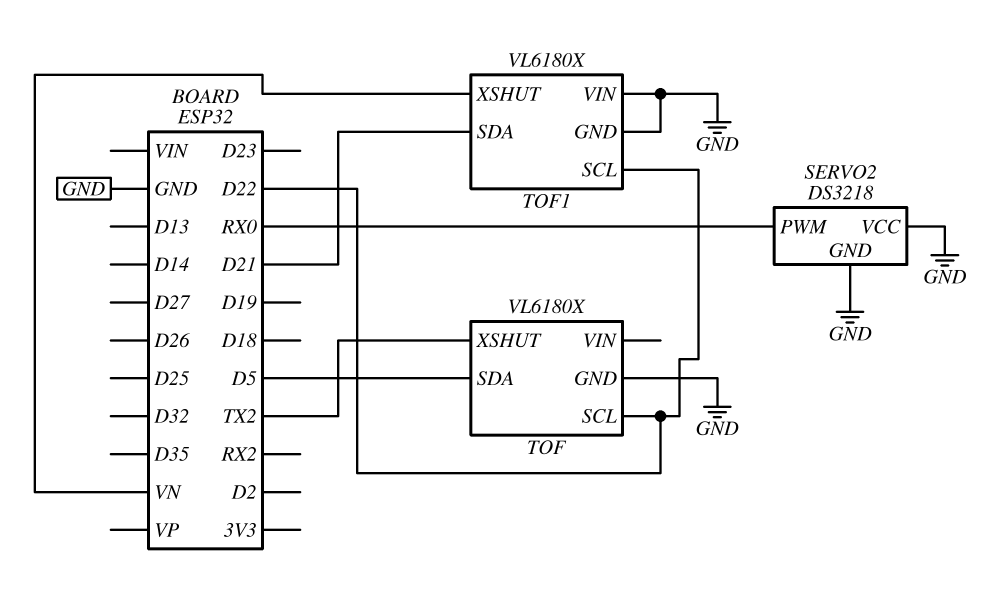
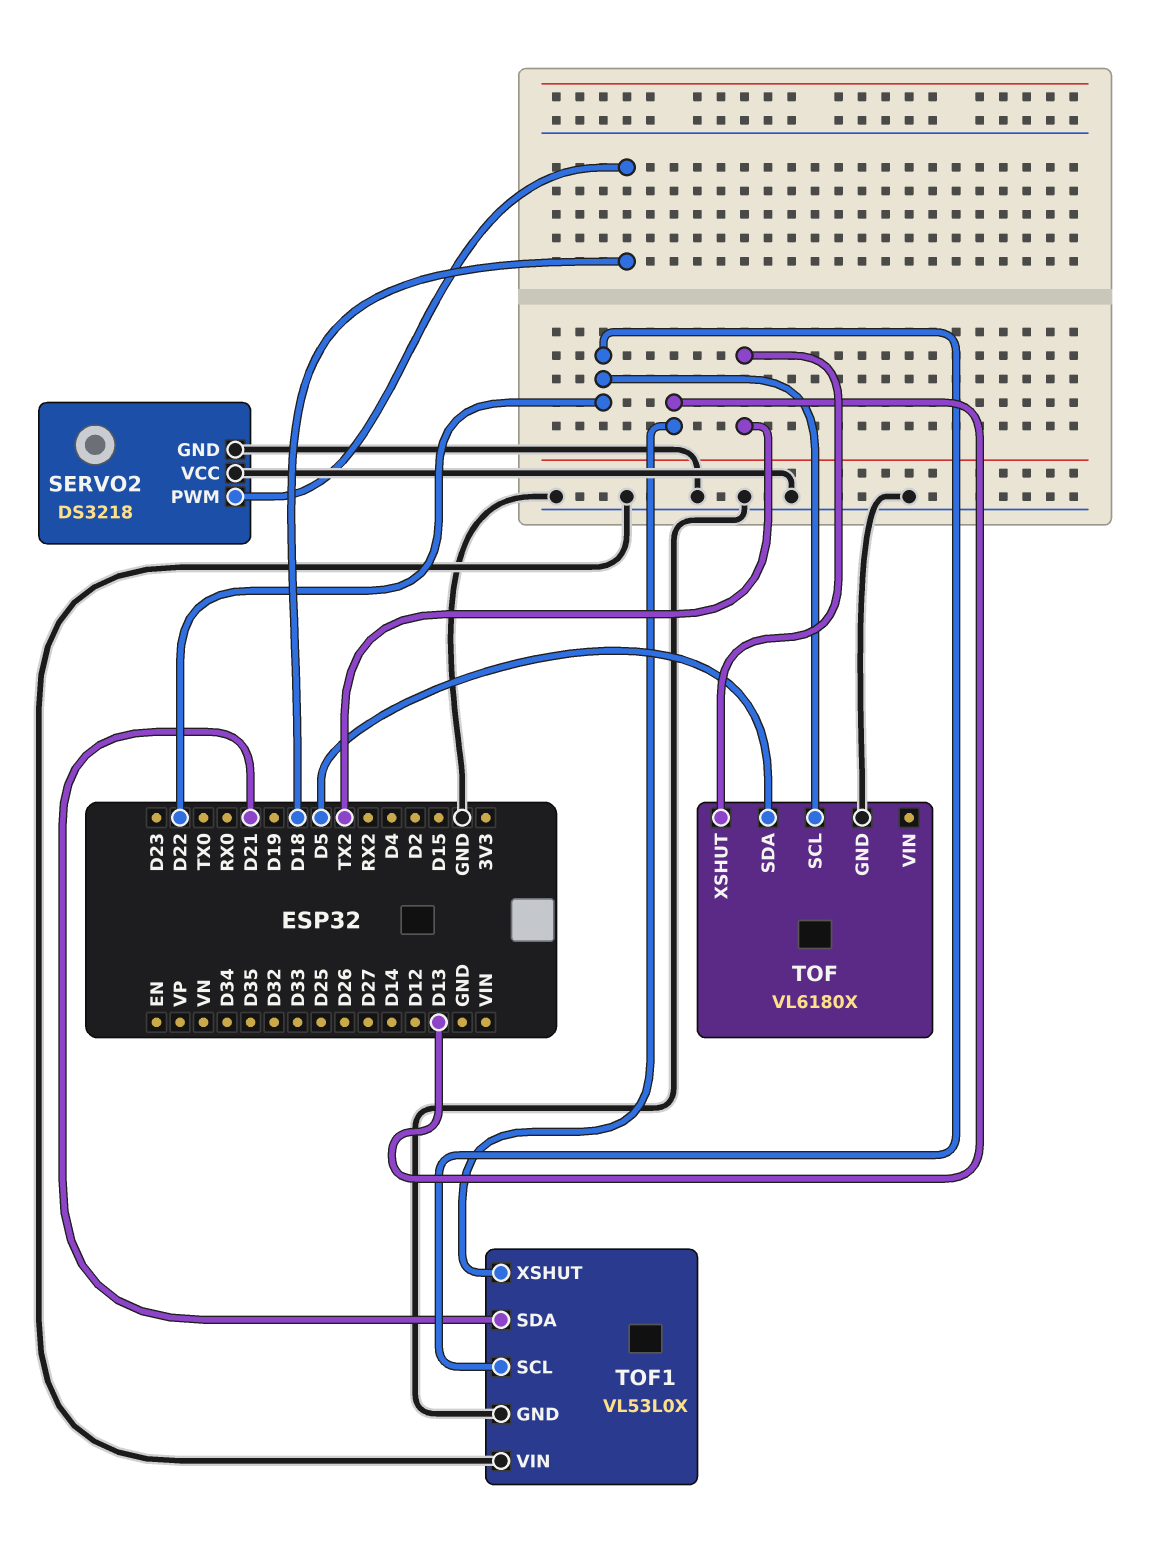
SERVO2 pin PWM: RX0 -> D18
TOF1: VL6180X -> VL53L0X
TOF1 pin XSHUT: VN -> D13

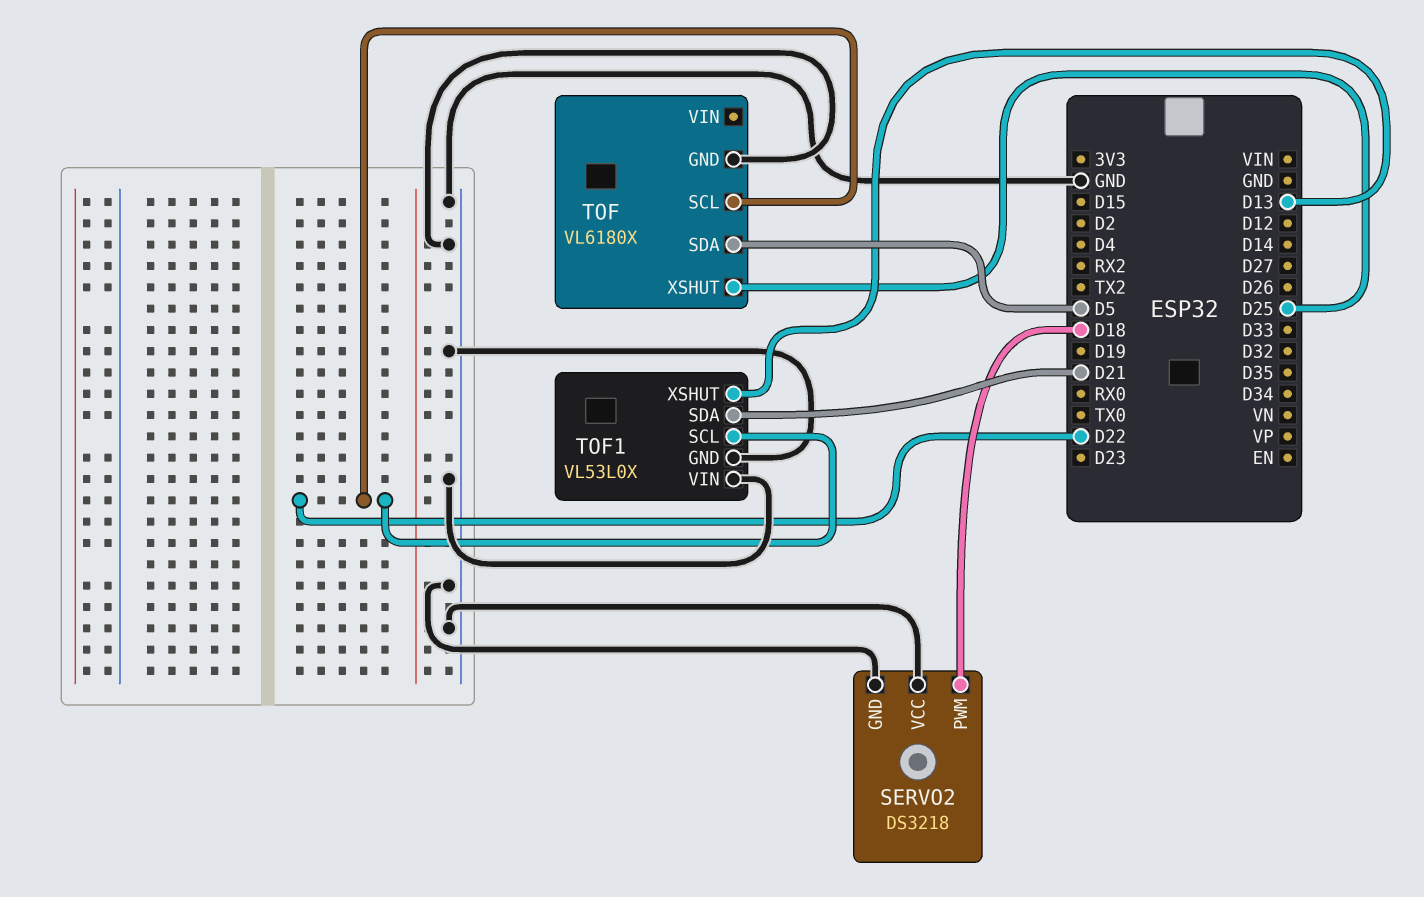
TOF pin XSHUT: TX2 -> D25

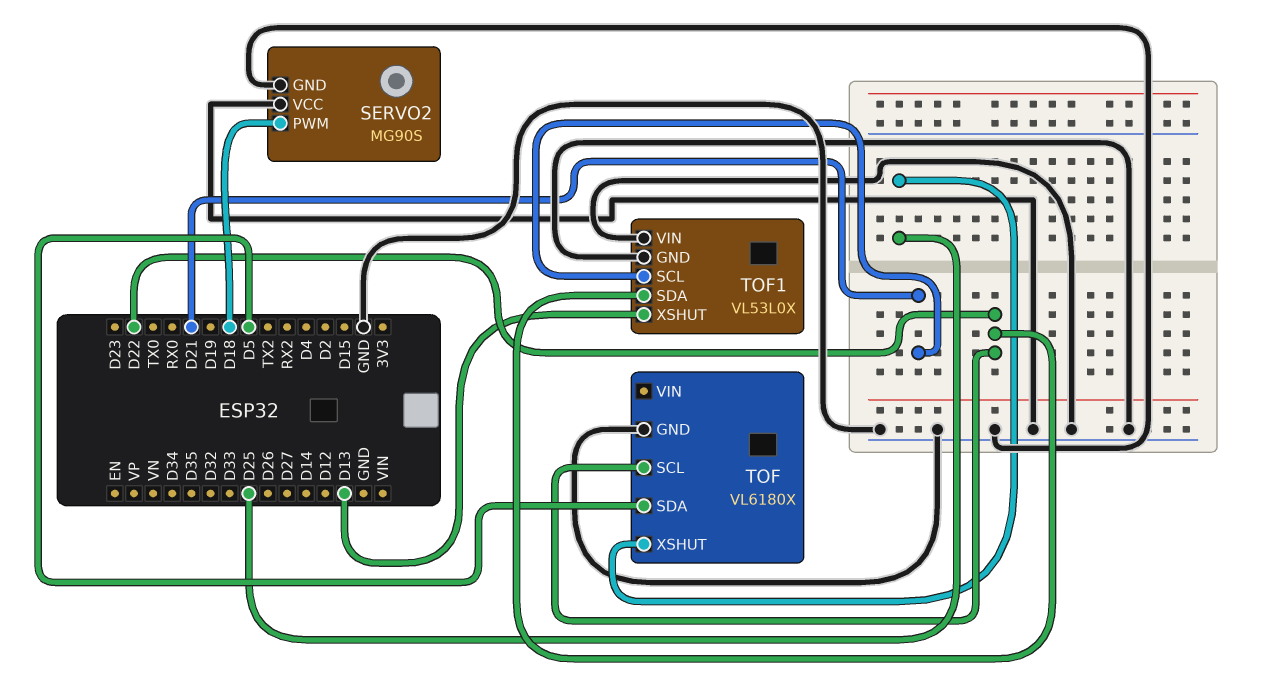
SERVO2: DS3218 -> MG90S
TOF1 pin SCL: D22 -> D21
TOF1 pin SDA: D21 -> D22

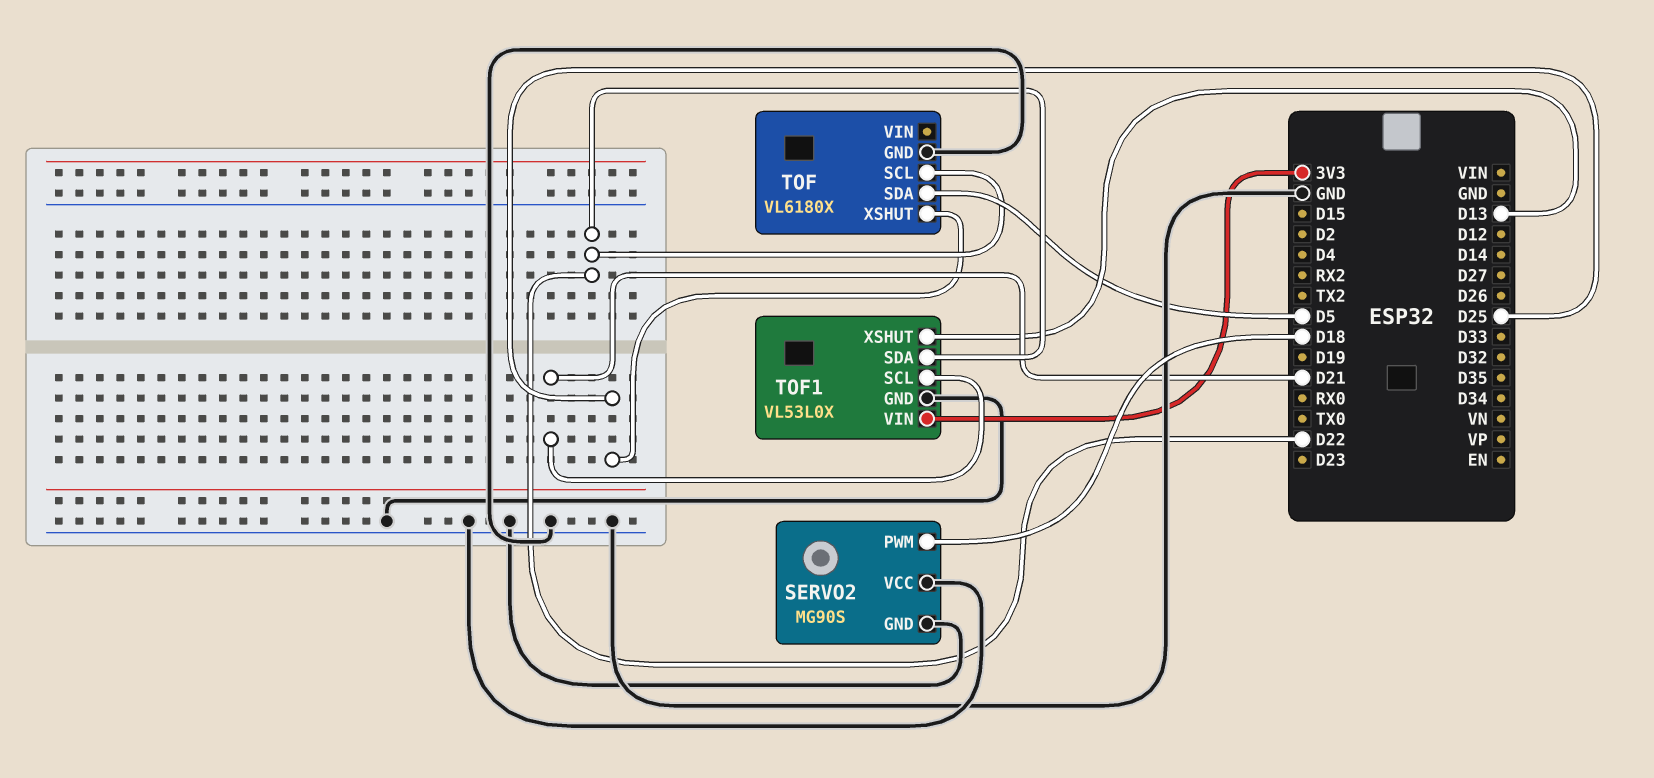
TOF1 pin VIN: GND -> 3V3

